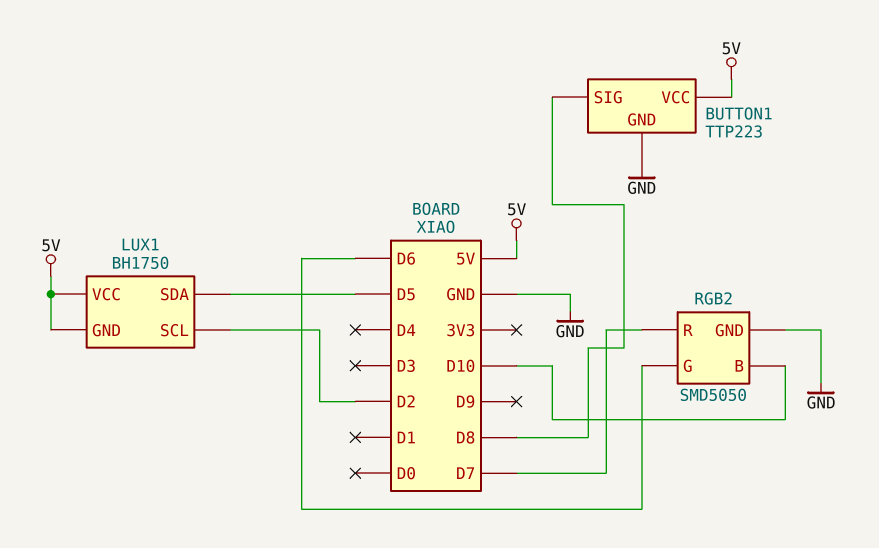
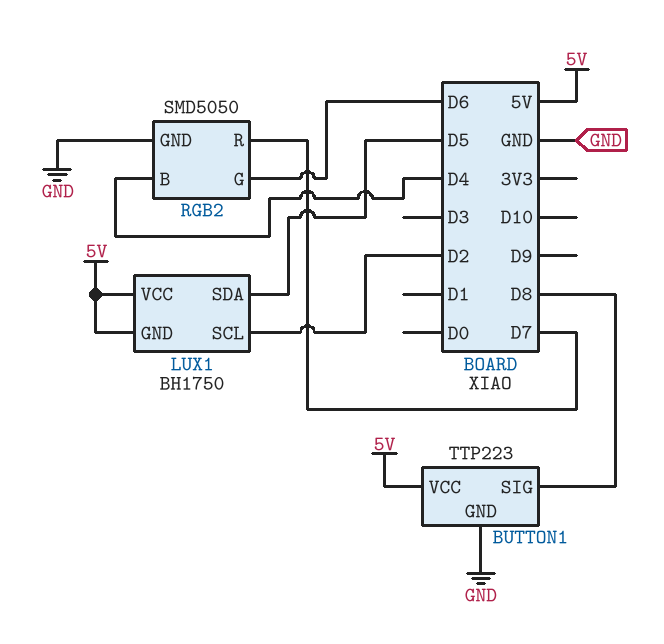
RGB2 pin B: D10 -> D4

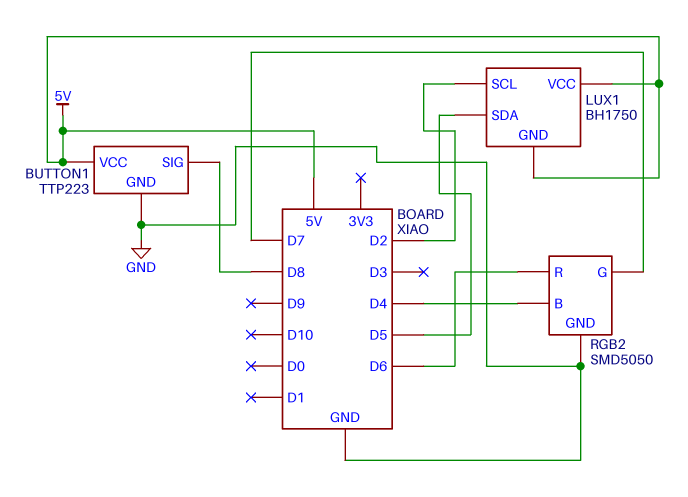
RGB2 pin G: D6 -> D7
RGB2 pin R: D7 -> D6

